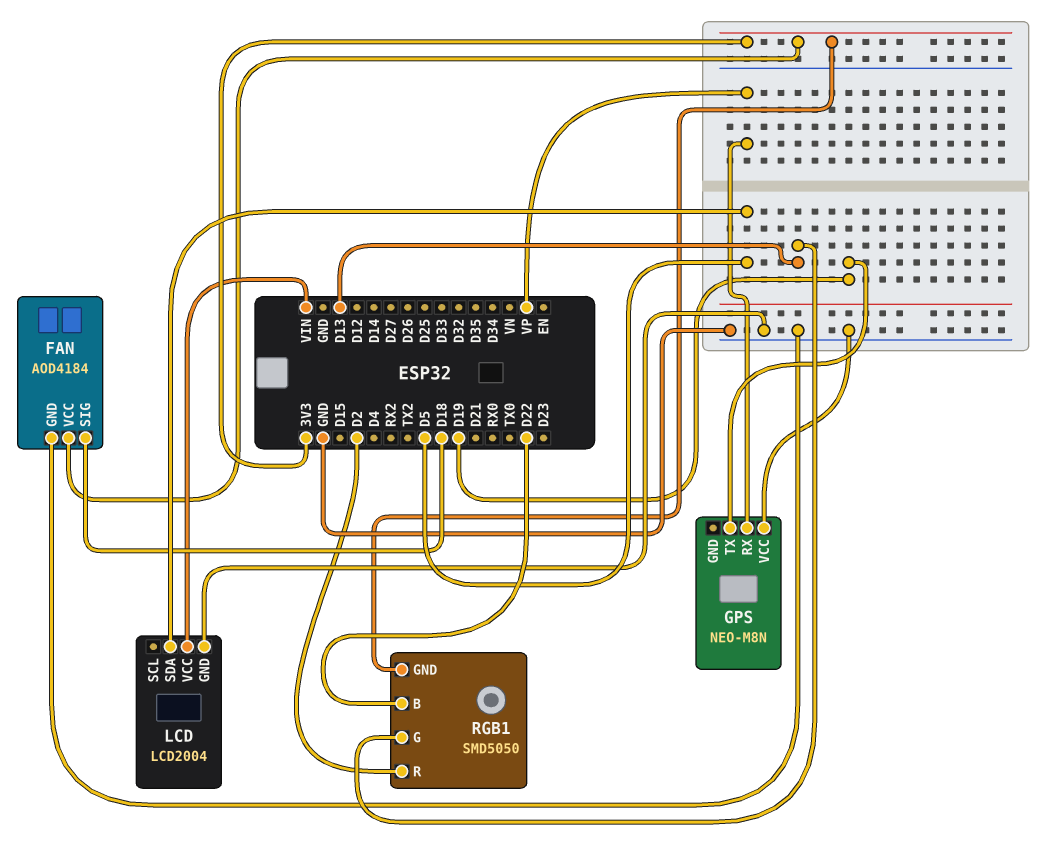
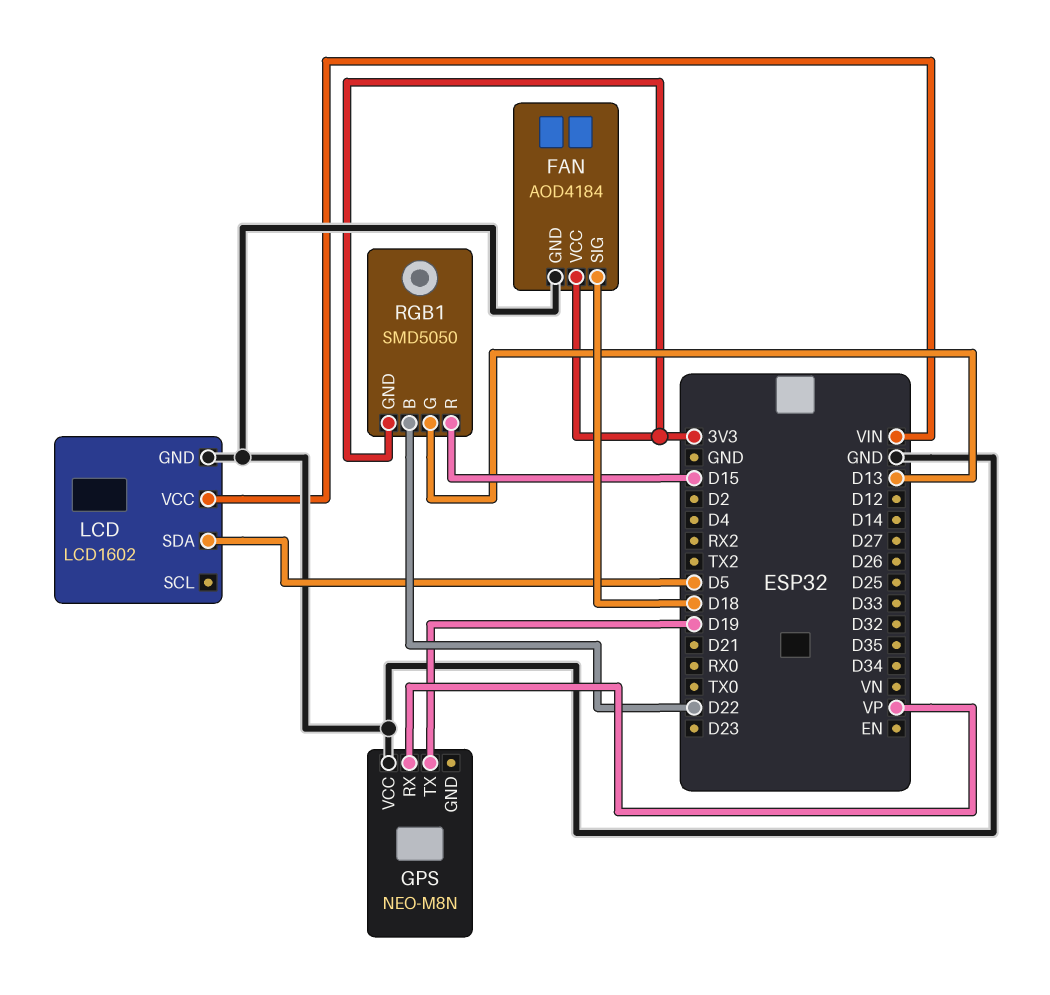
LCD: LCD2004 -> LCD1602
RGB1 pin R: D2 -> D15

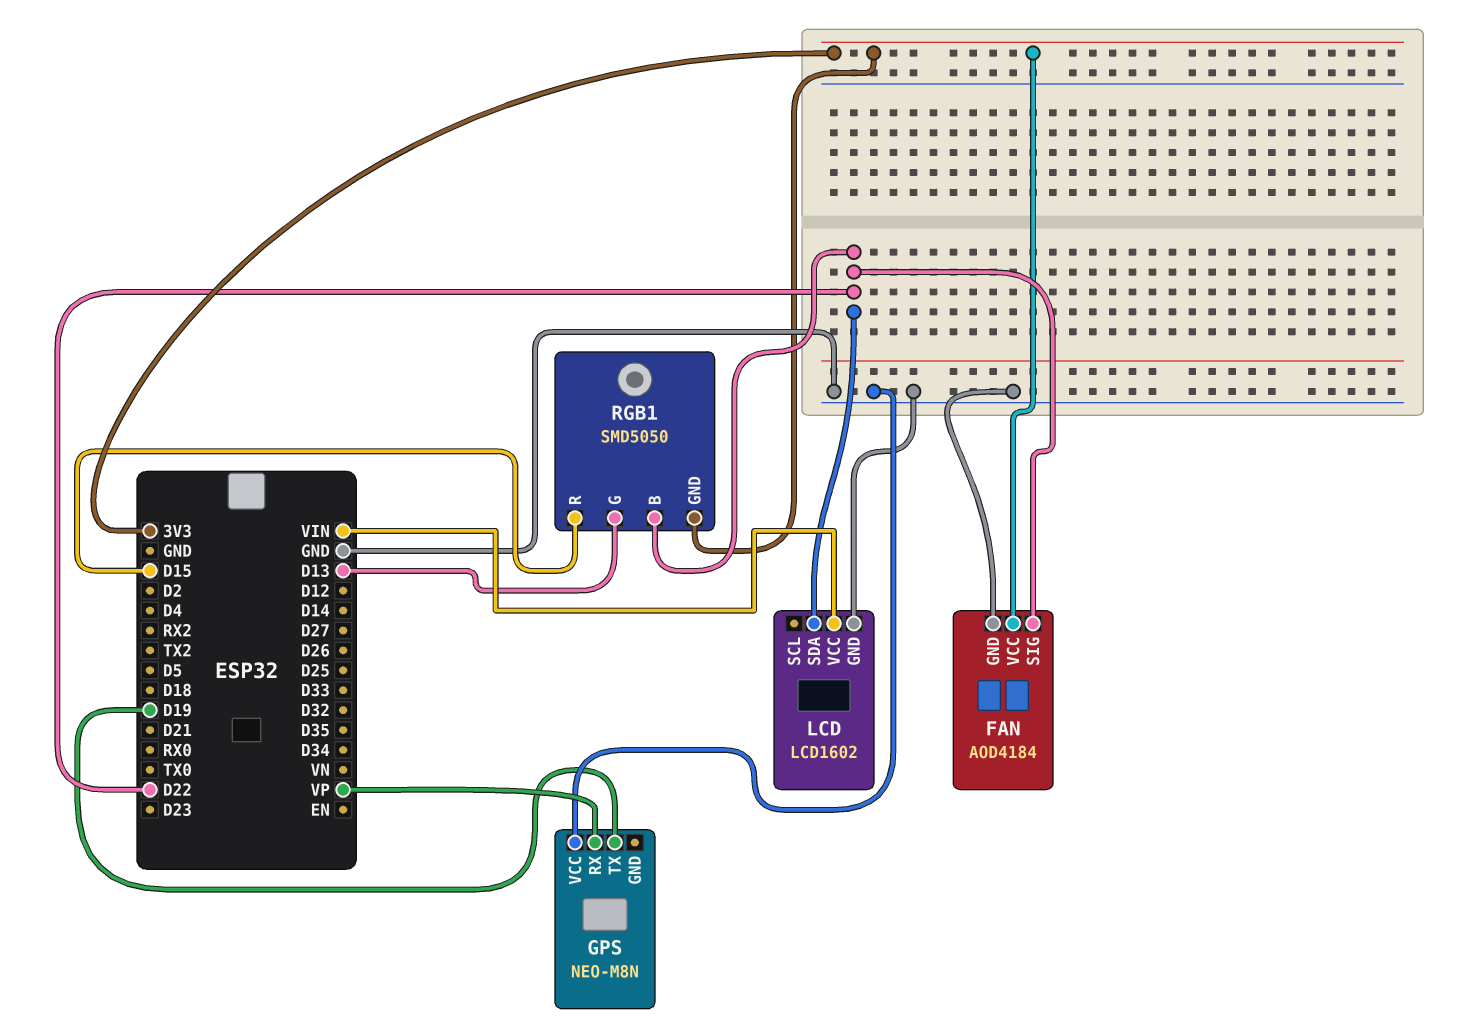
FAN pin SIG: D18 -> D22
LCD pin SDA: D5 -> D22

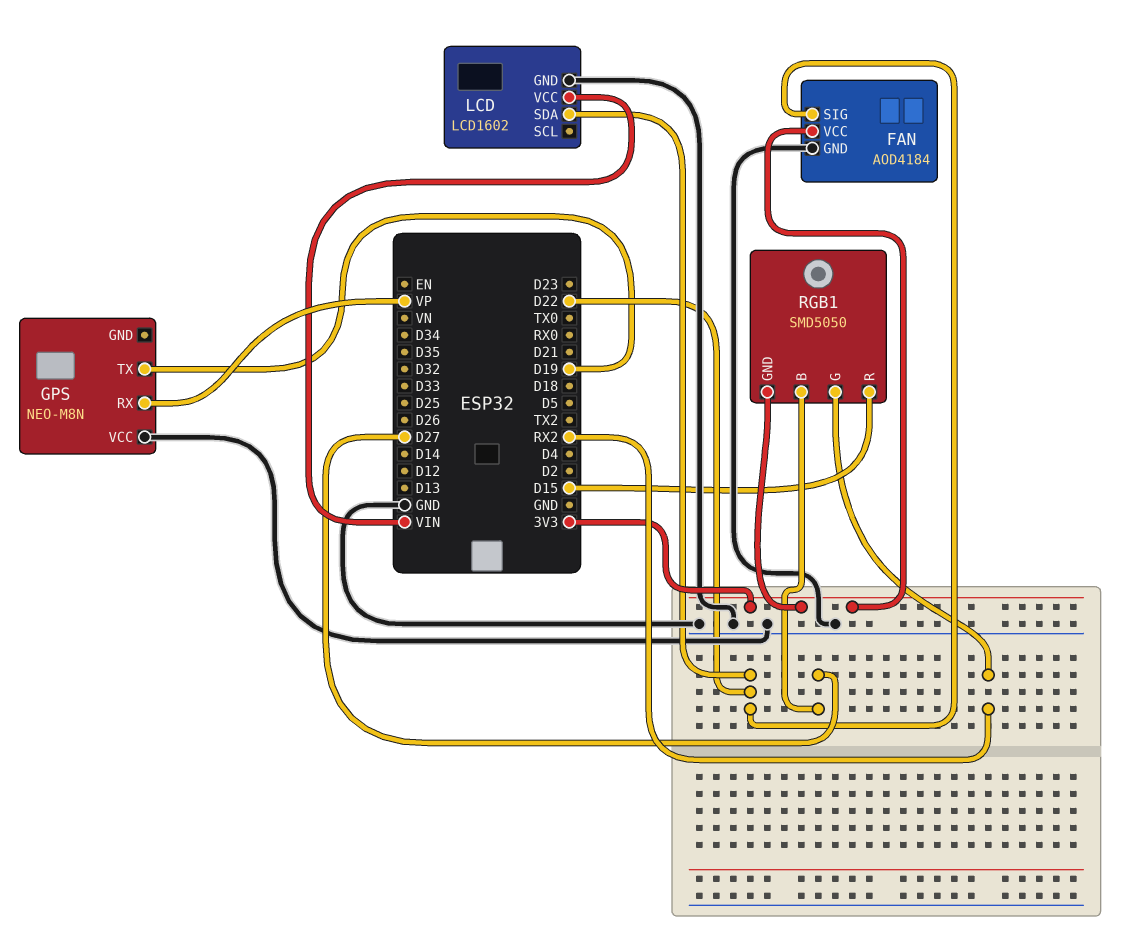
RGB1 pin B: D22 -> D27
RGB1 pin G: D13 -> RX2

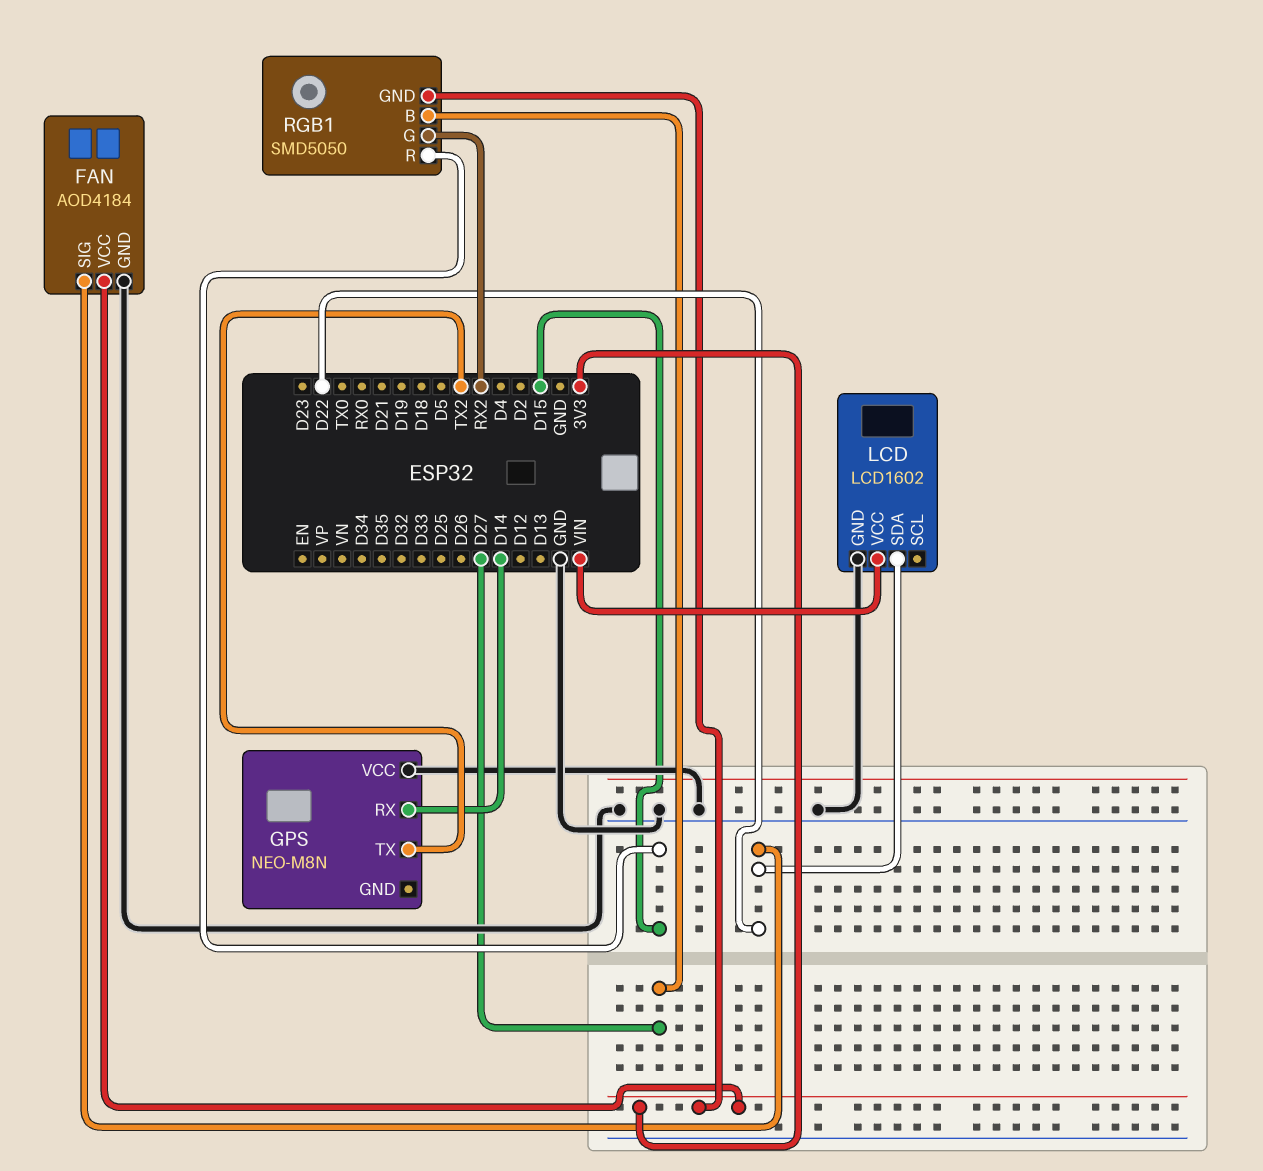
GPS pin RX: VP -> D14
GPS pin TX: D19 -> TX2

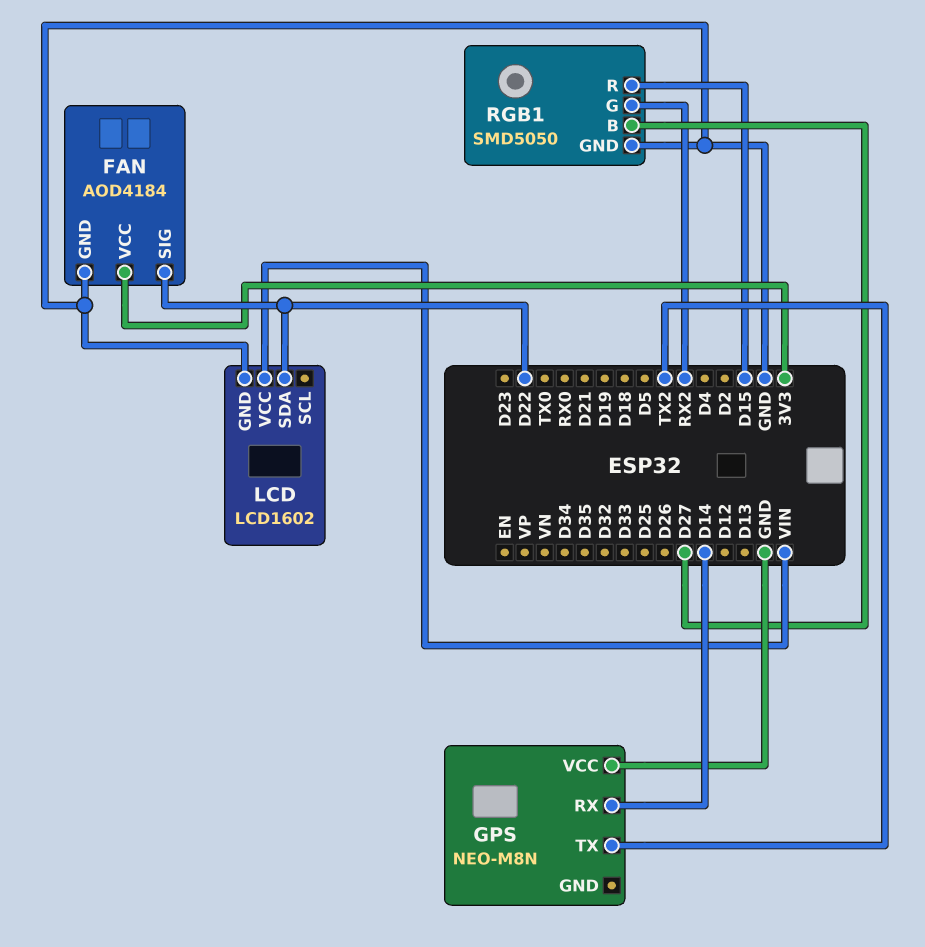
RGB1 pin GND: 3V3 -> GND

